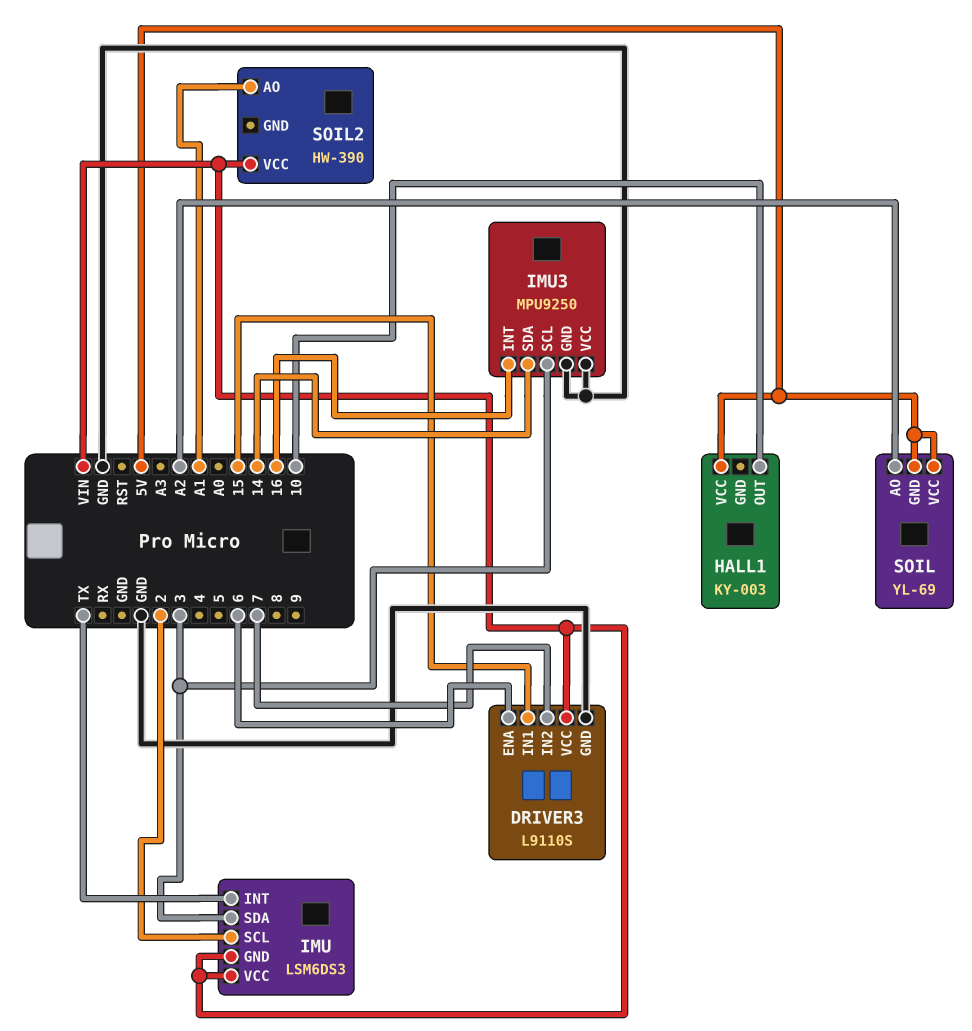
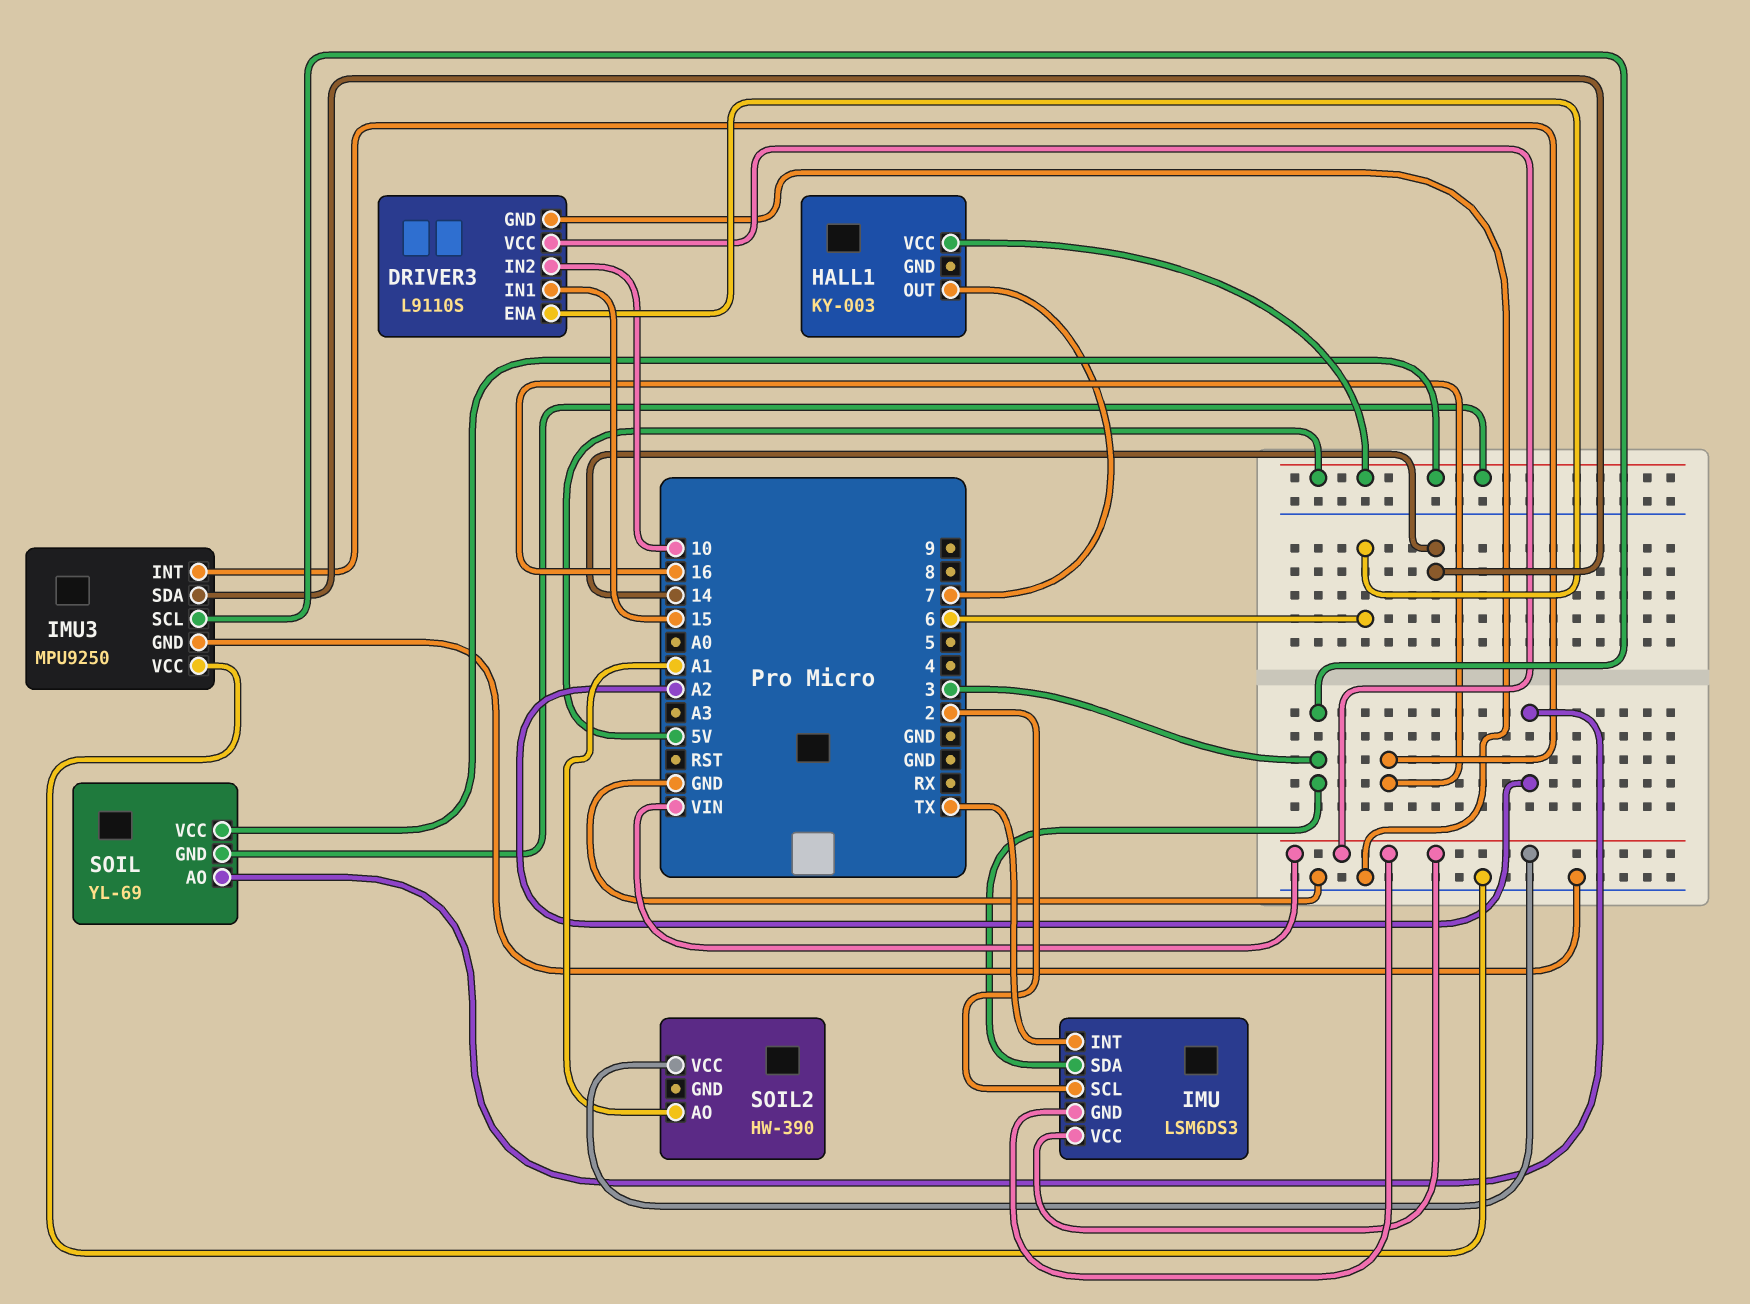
DRIVER3 pin IN2: 7 -> 10
HALL1 pin OUT: 10 -> 7

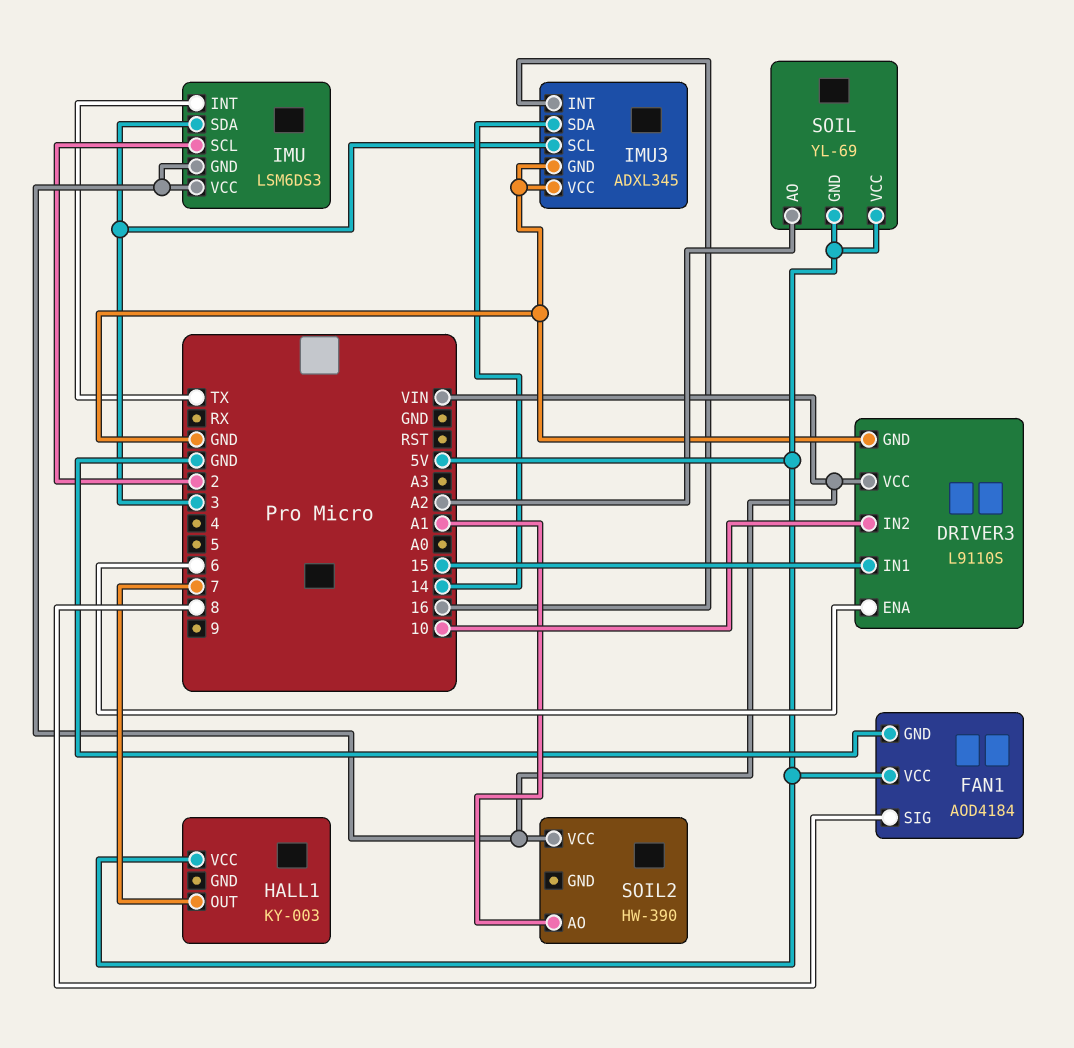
FAN1: none -> AOD4184
FAN1 pin GND: none -> GND
FAN1 pin SIG: none -> 8
FAN1 pin VCC: none -> 5V
IMU3: MPU9250 -> ADXL345

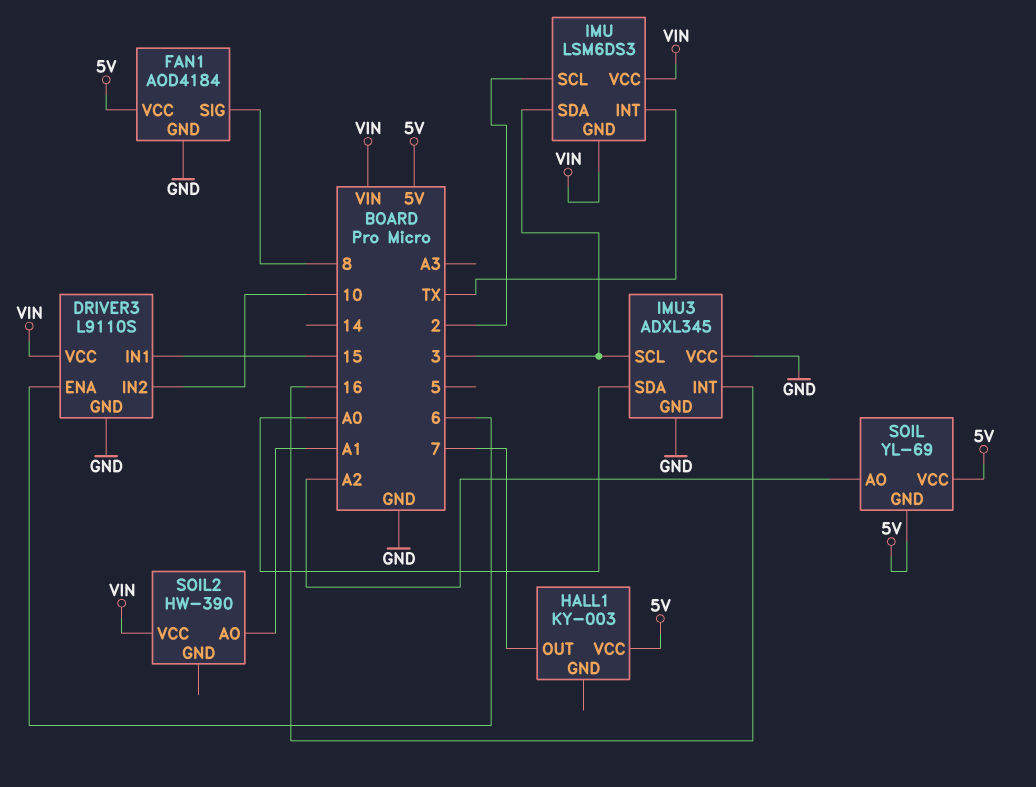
IMU3 pin SDA: 14 -> A0

